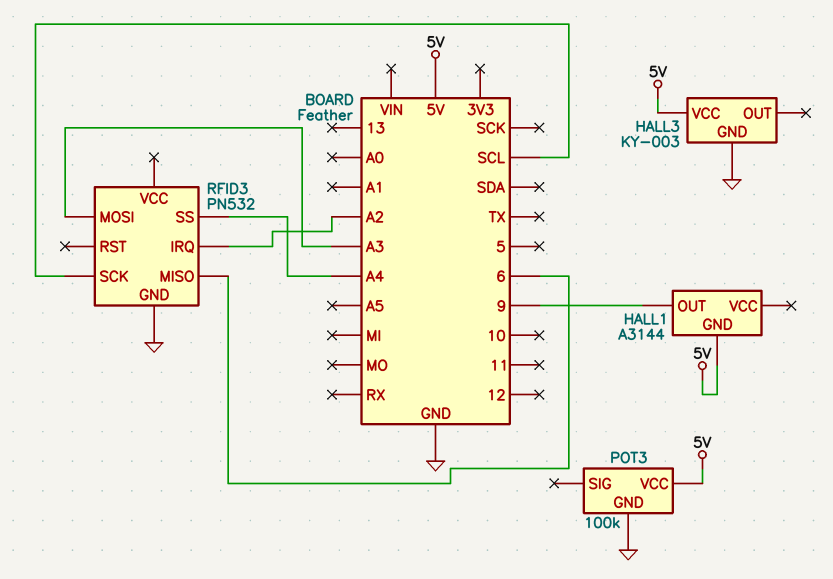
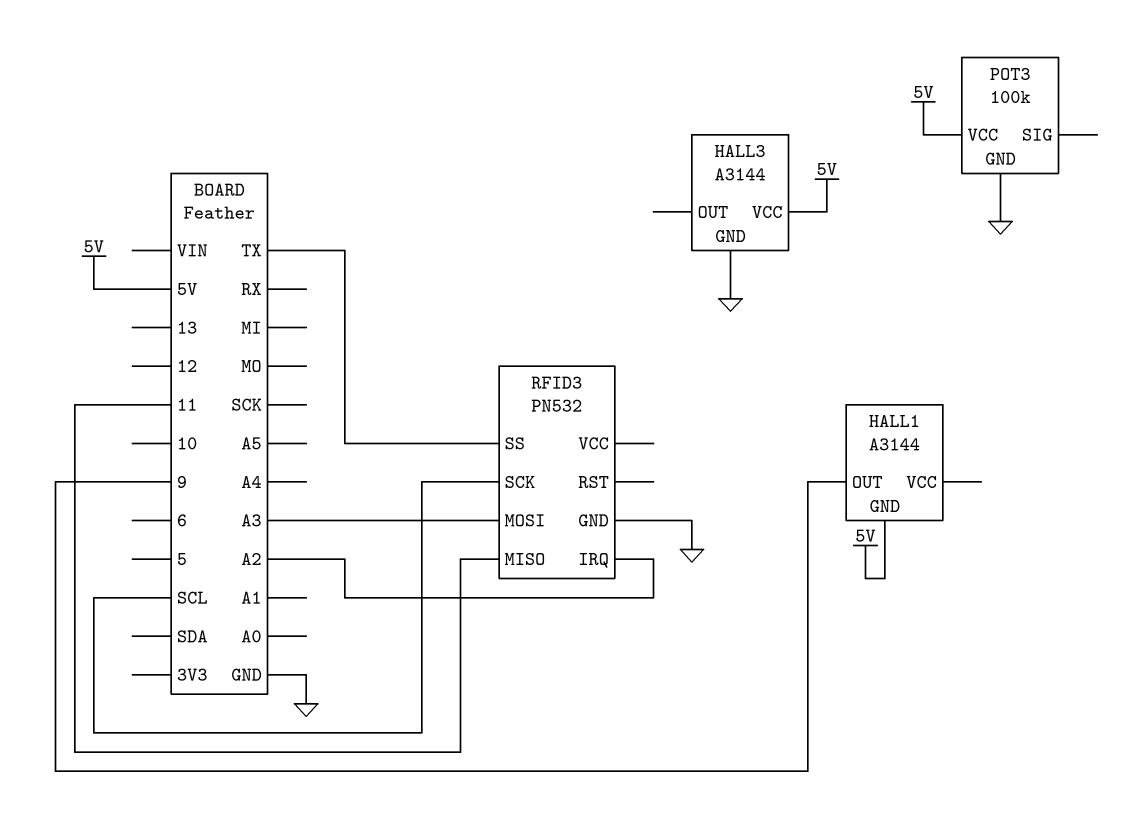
HALL3: KY-003 -> A3144
RFID3 pin MISO: 6 -> 11
RFID3 pin SS: A4 -> TX

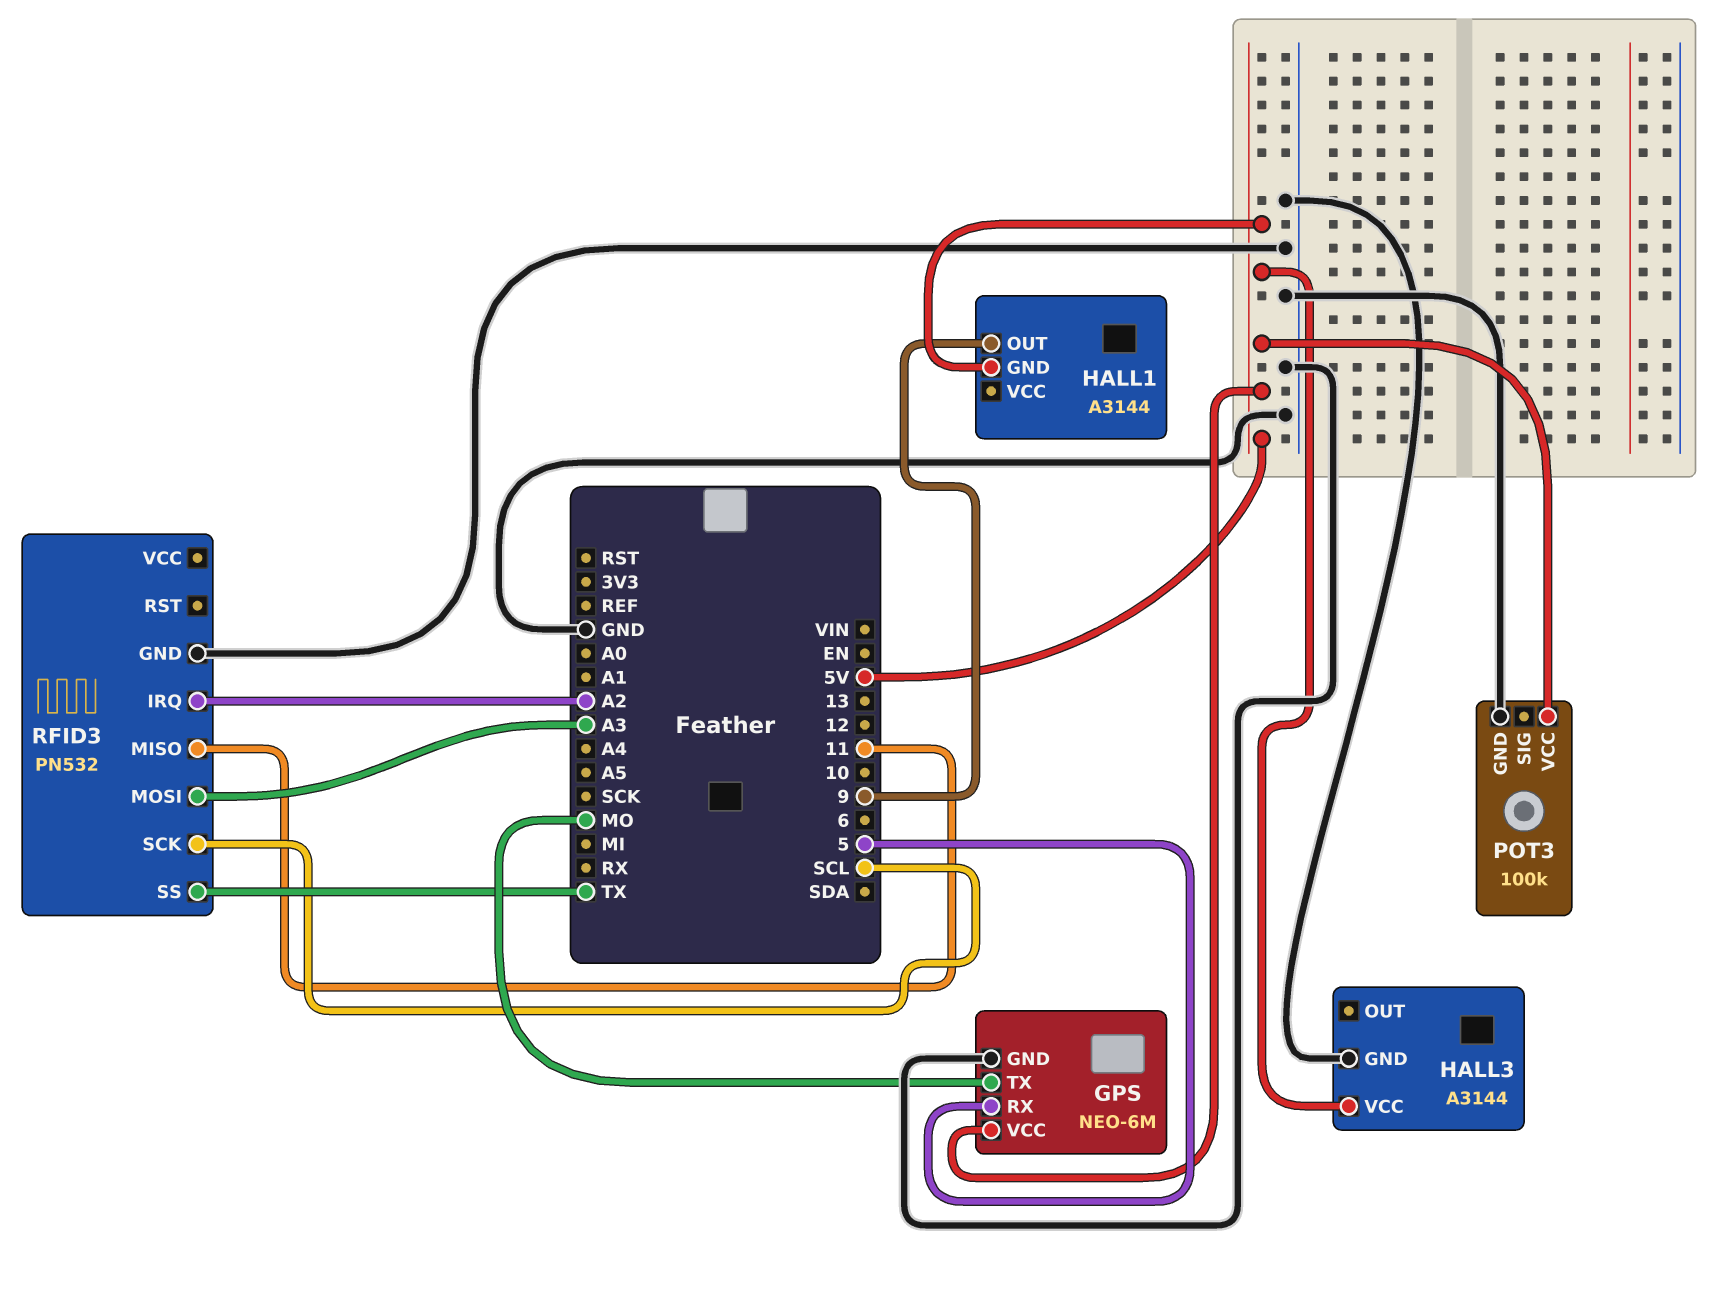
GPS: none -> NEO-6M
GPS pin GND: none -> GND
GPS pin RX: none -> 5
GPS pin TX: none -> MO
GPS pin VCC: none -> 5V

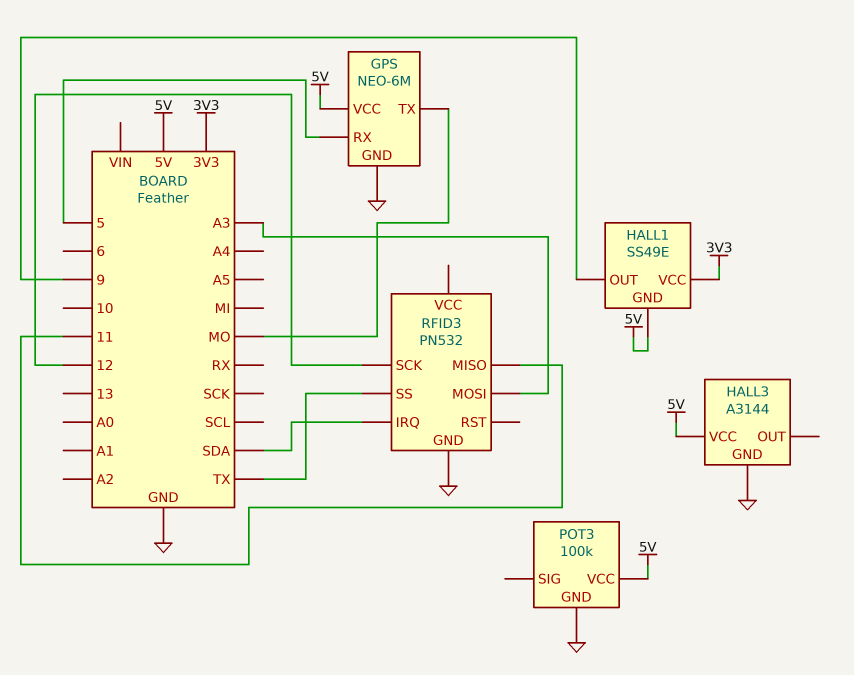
HALL1: A3144 -> SS49E
HALL1 pin VCC: none -> 3V3
RFID3 pin IRQ: A2 -> SDA
RFID3 pin SCK: SCL -> 12

